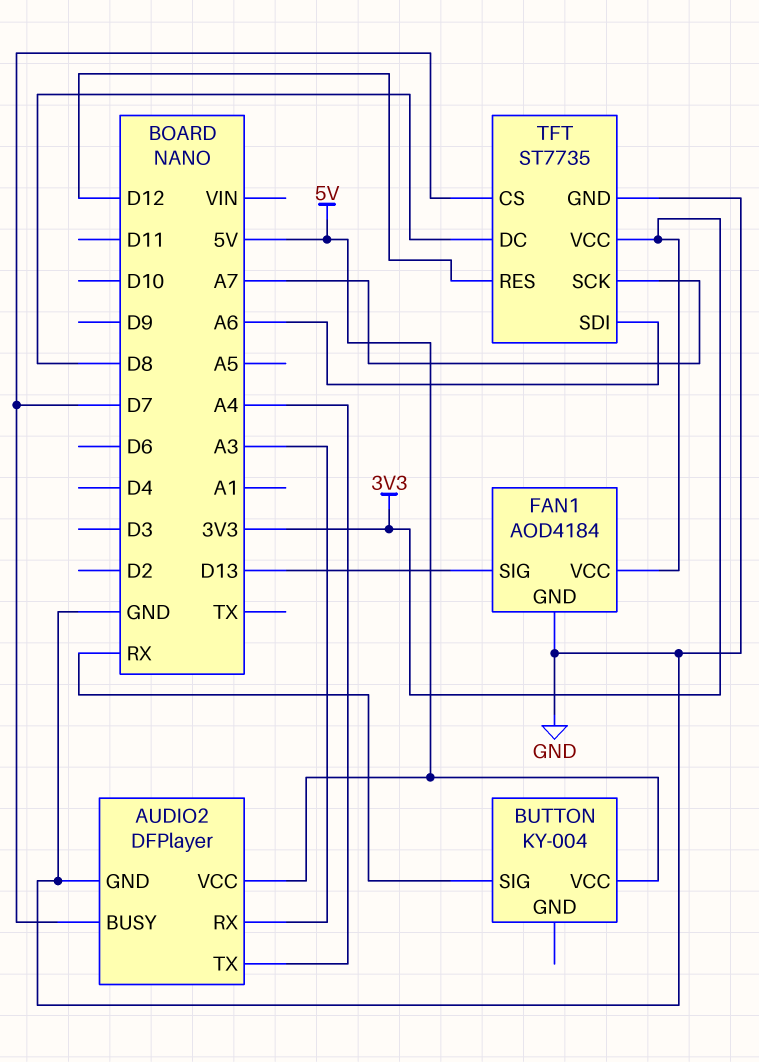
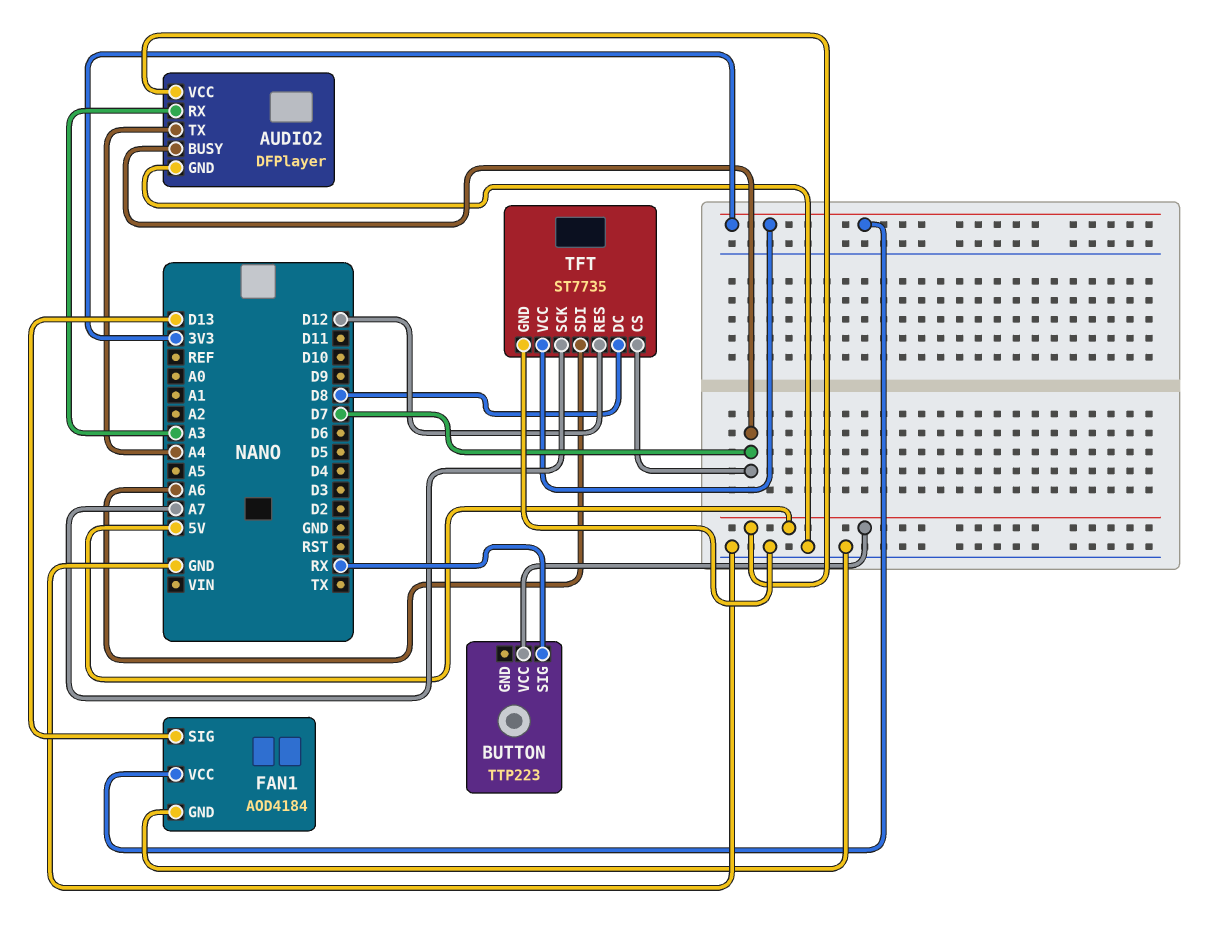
BUTTON: KY-004 -> TTP223

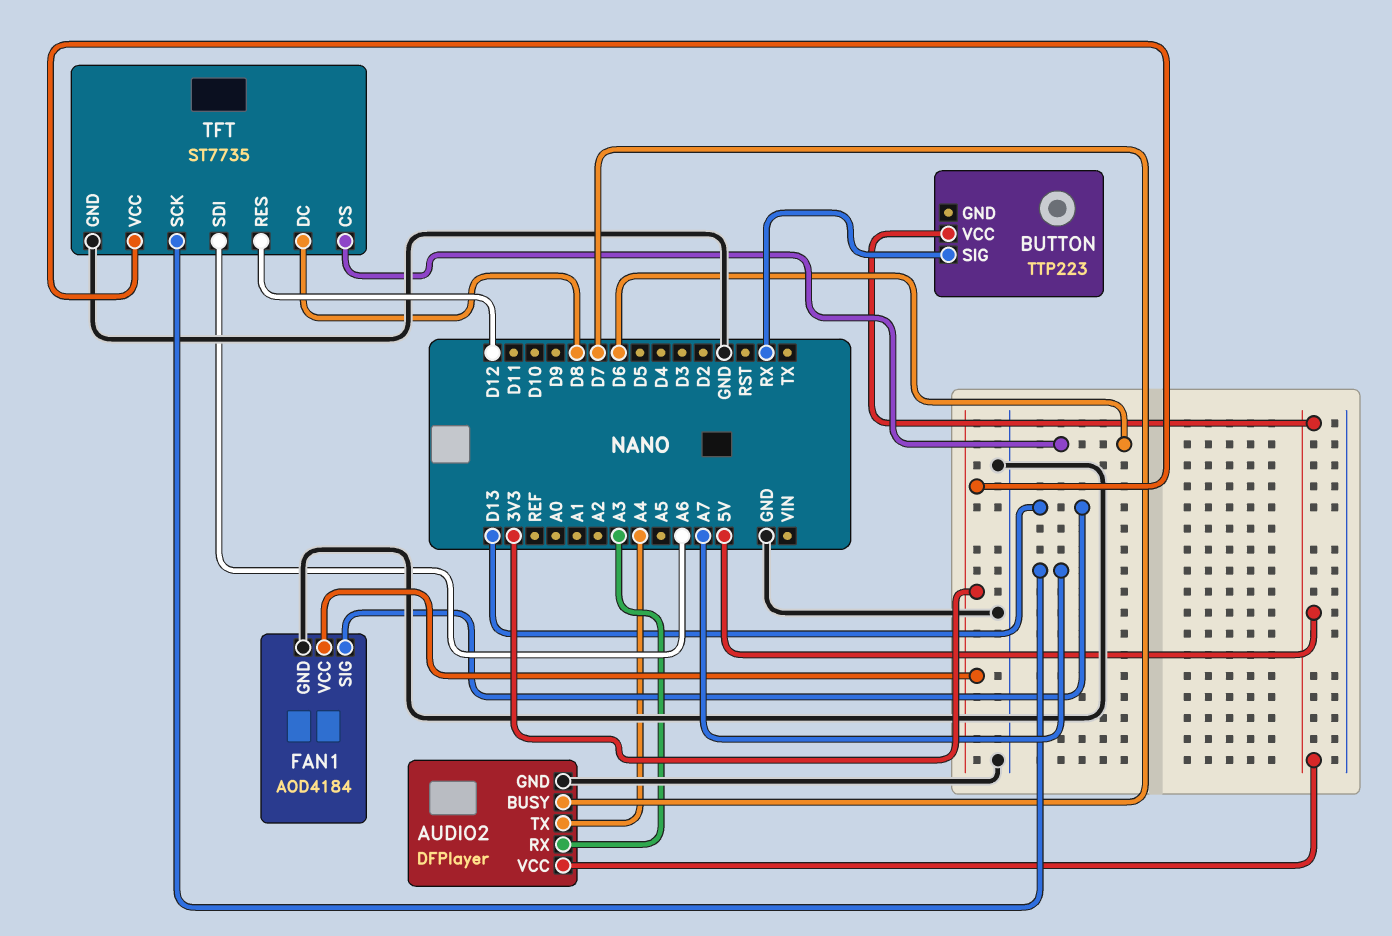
TFT pin CS: D7 -> D6

